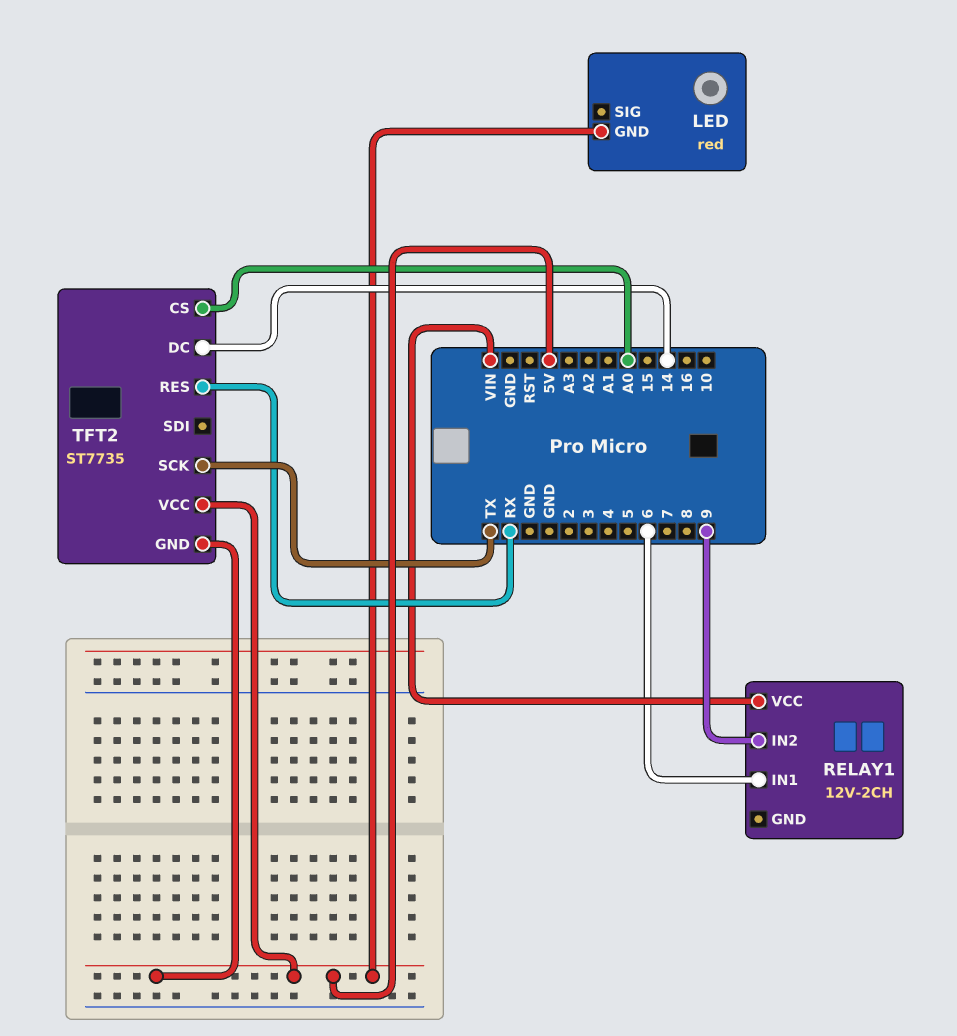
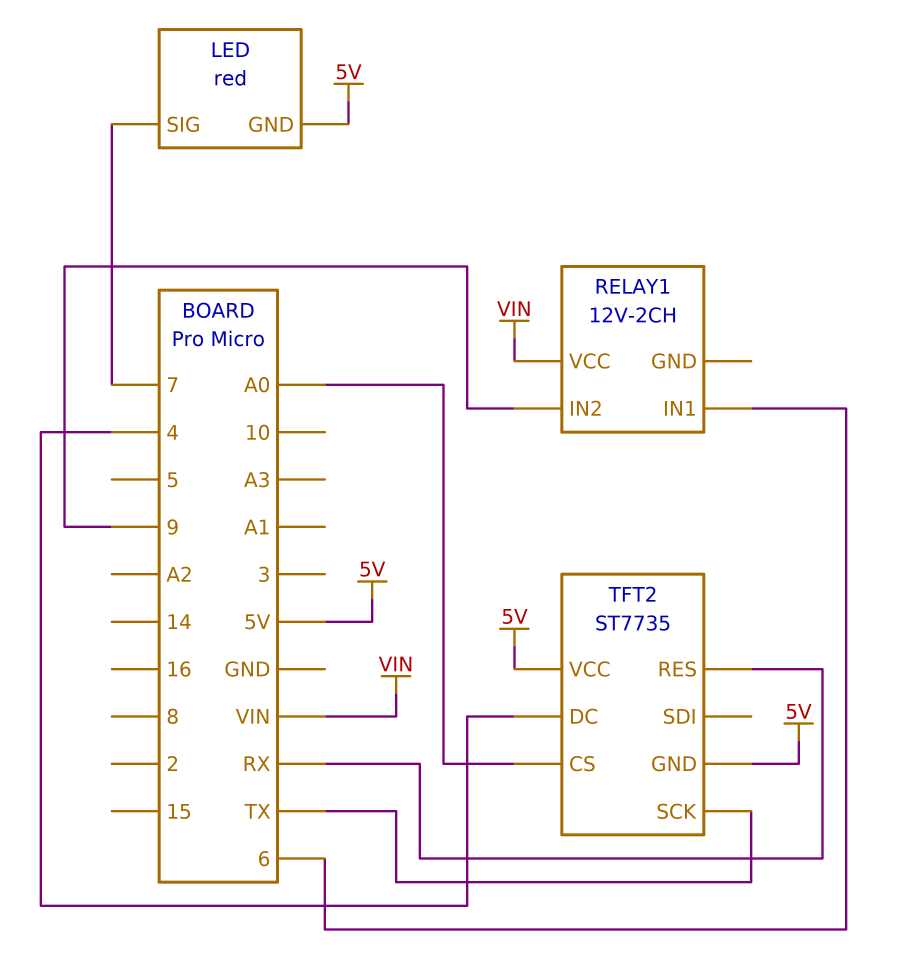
LED pin SIG: none -> 7
TFT2 pin DC: 14 -> 4

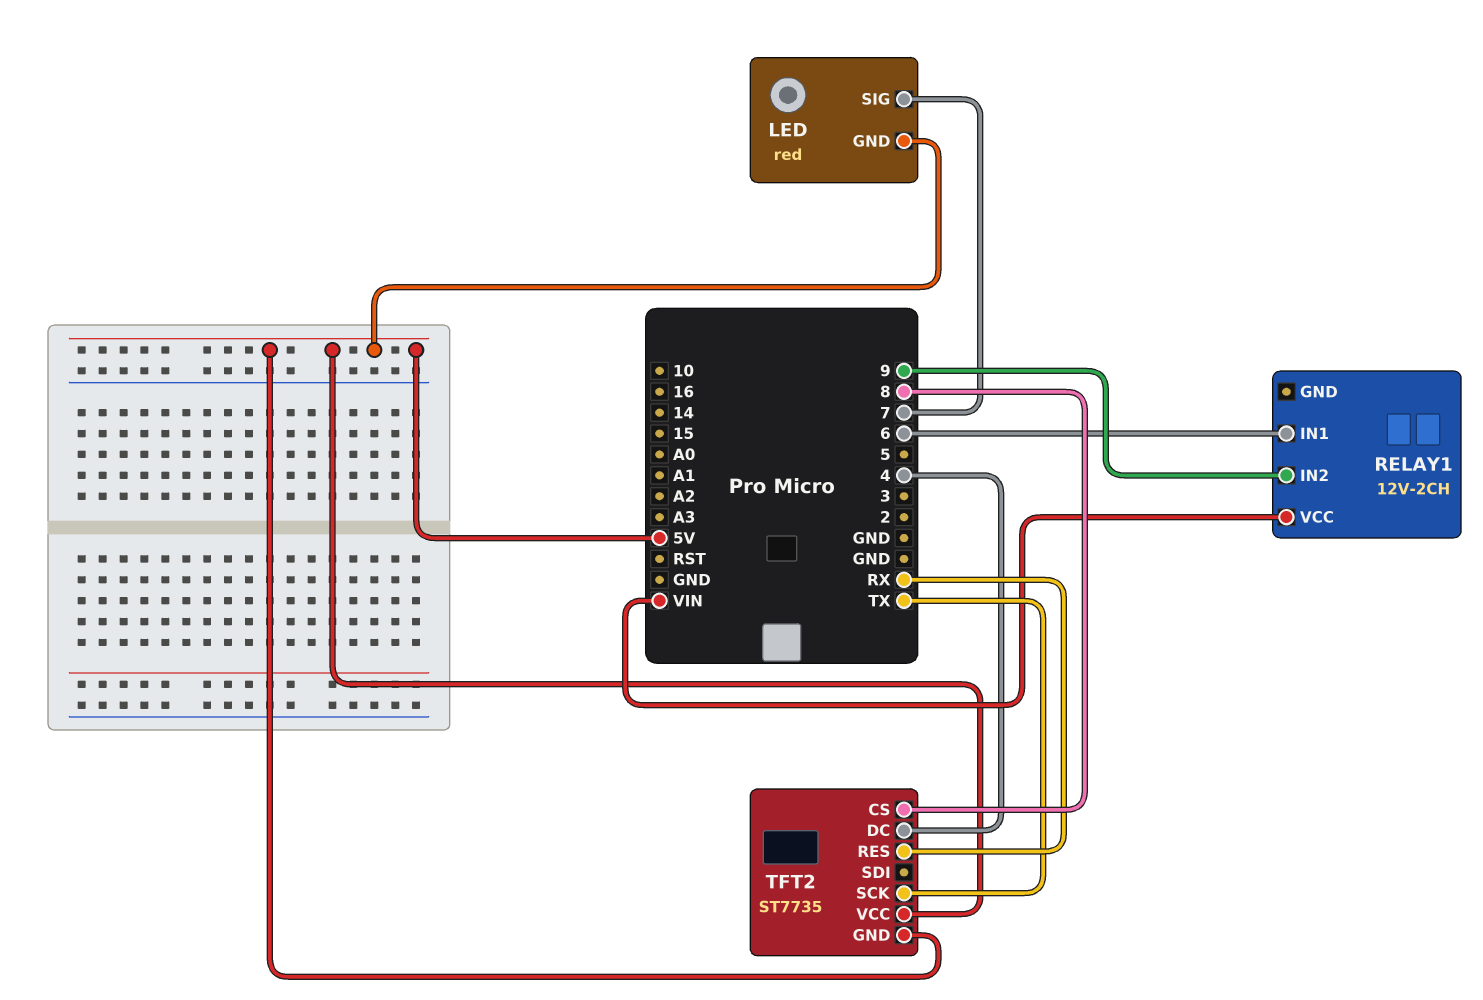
TFT2 pin CS: A0 -> 8

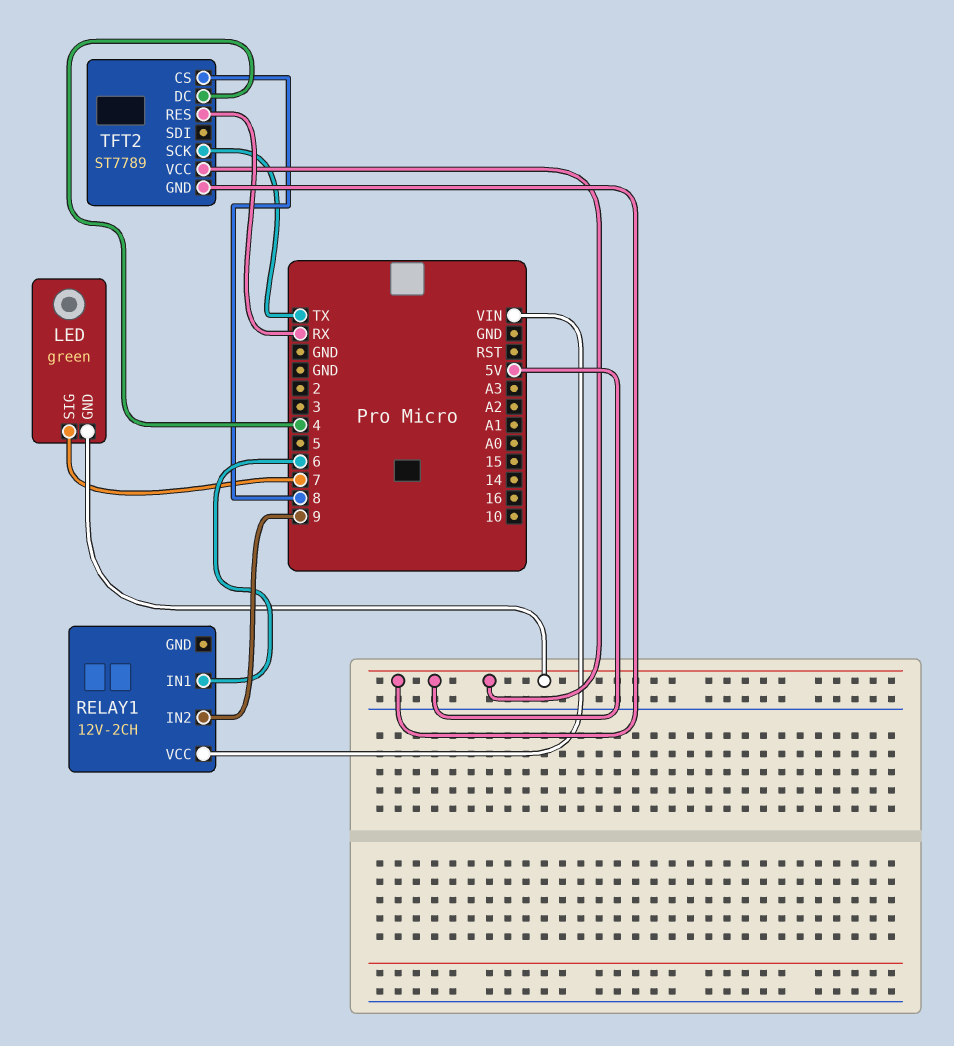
LED: red -> green
TFT2: ST7735 -> ST7789

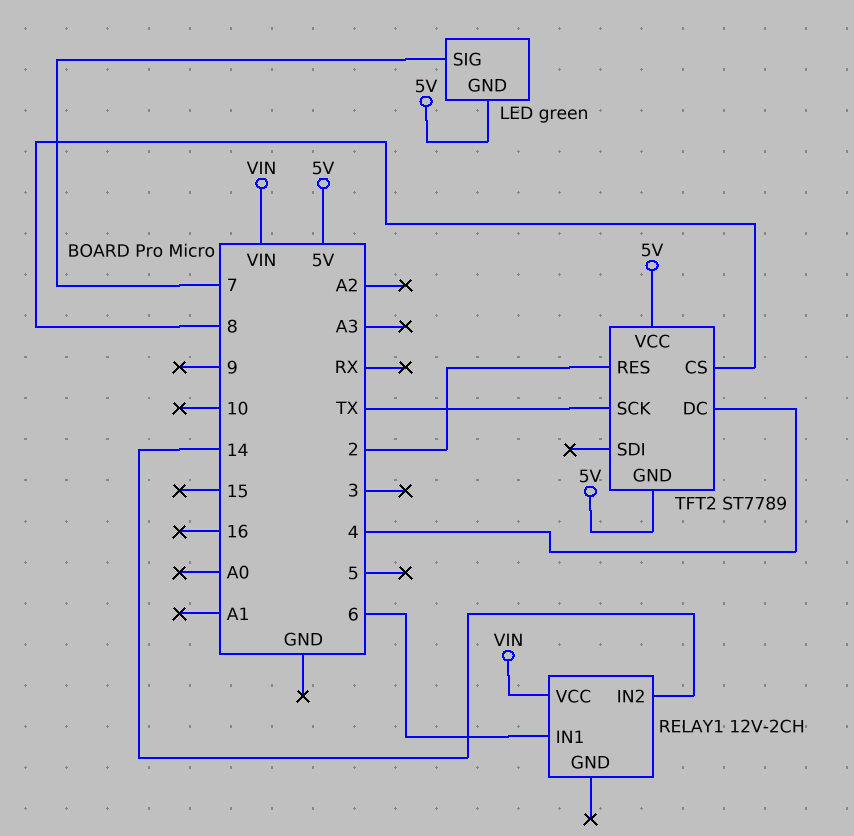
RELAY1 pin IN2: 9 -> 14
TFT2 pin RES: RX -> 2

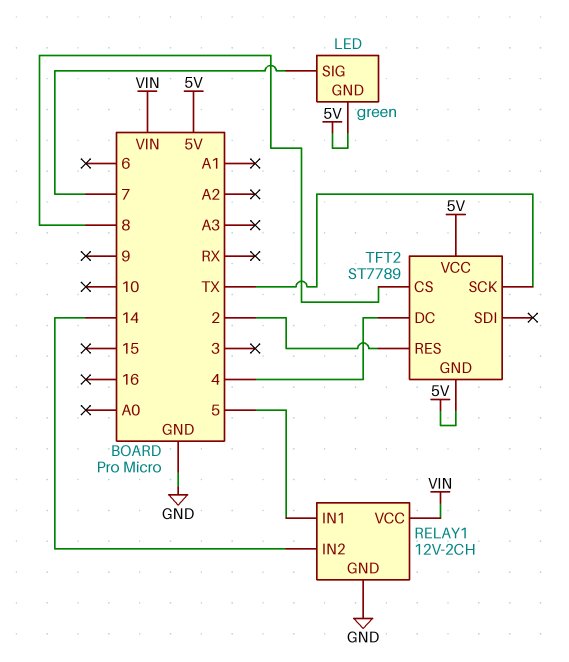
RELAY1 pin GND: none -> GND
RELAY1 pin IN1: 6 -> 5

